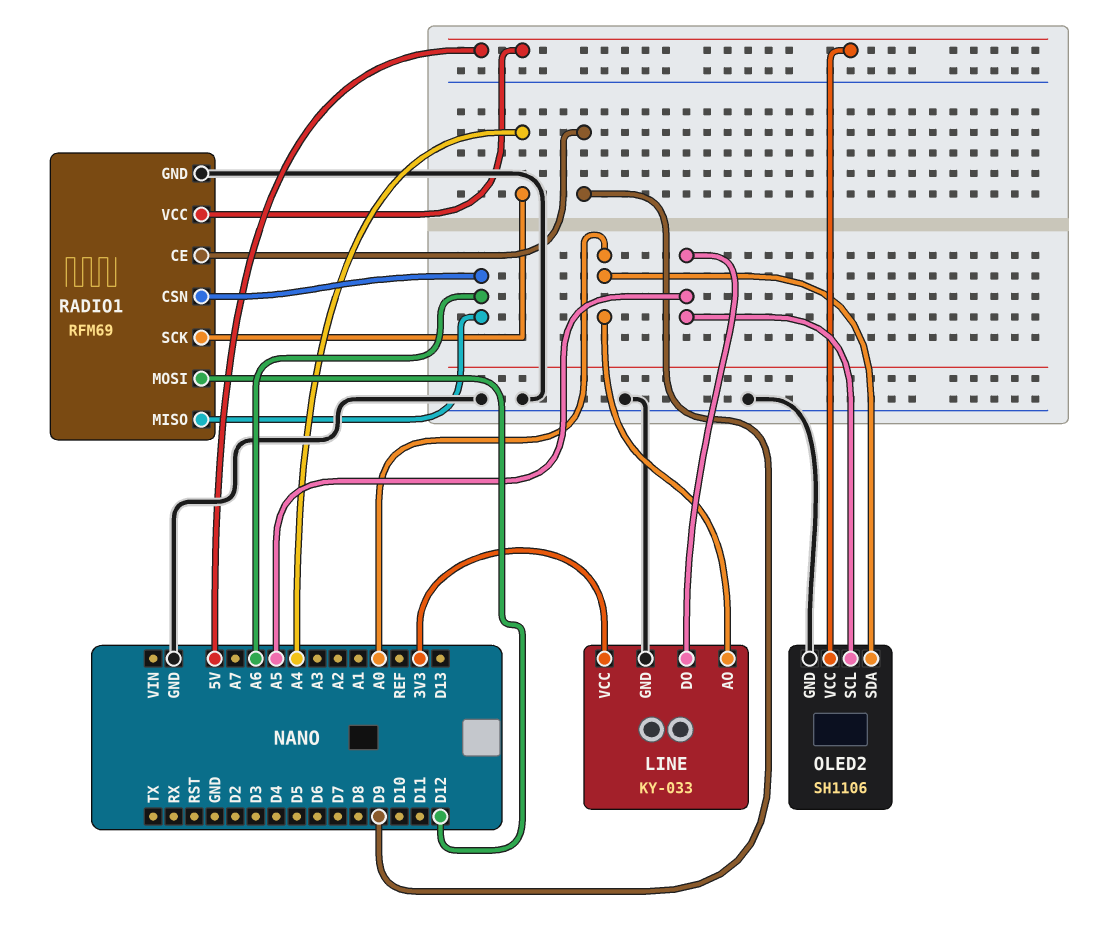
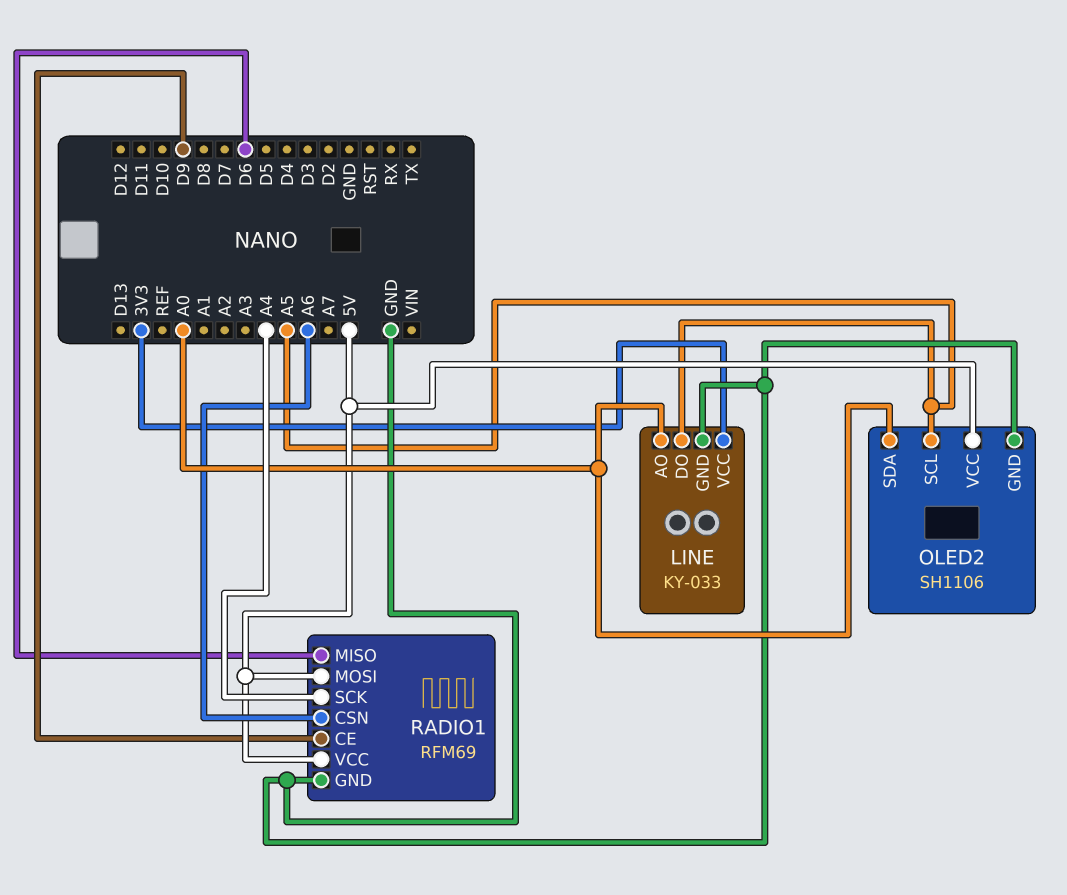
RADIO1 pin MISO: A6 -> D6
RADIO1 pin MOSI: D12 -> 5V

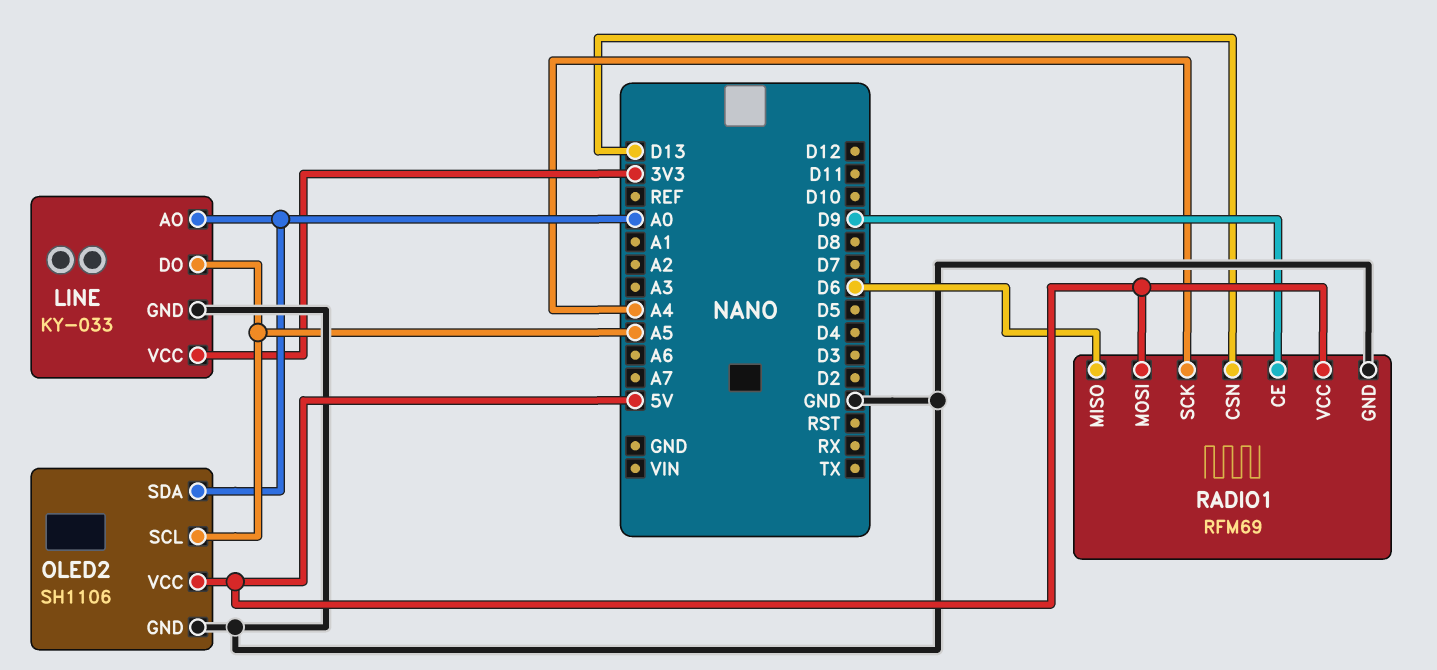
RADIO1 pin CSN: A6 -> D13

